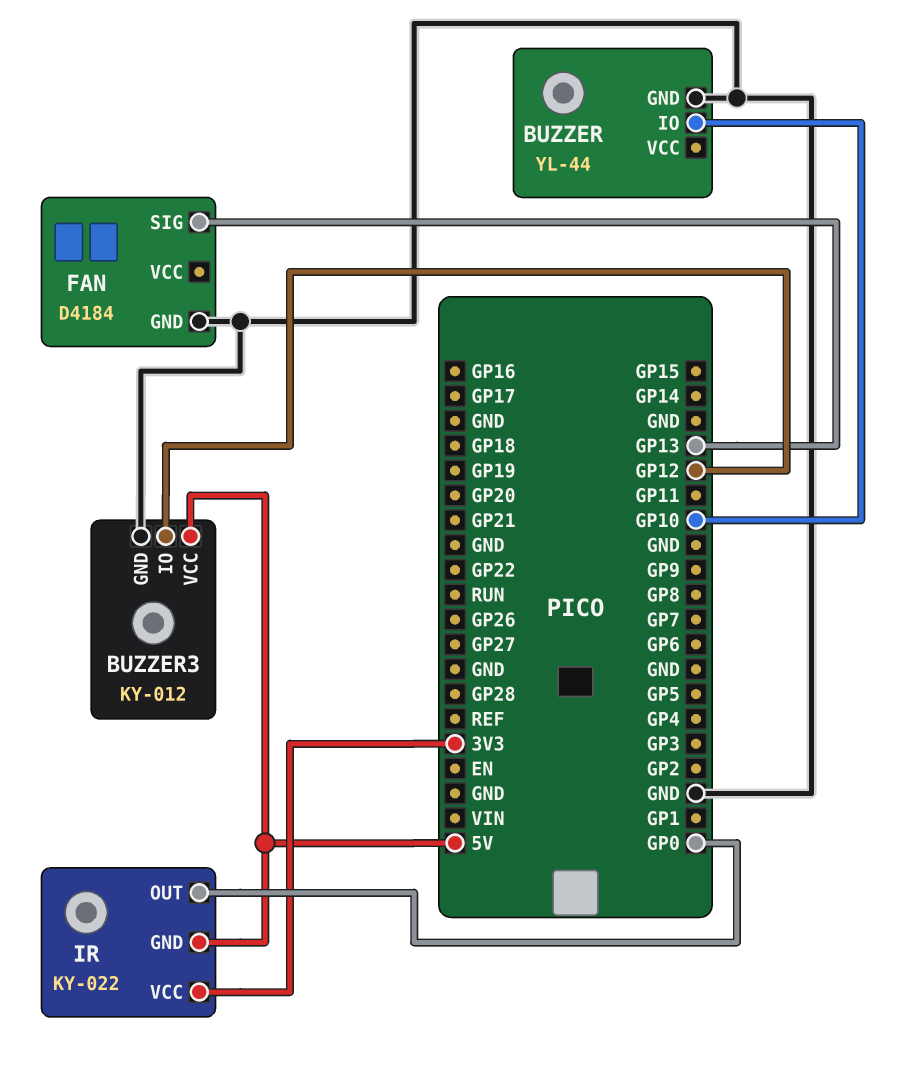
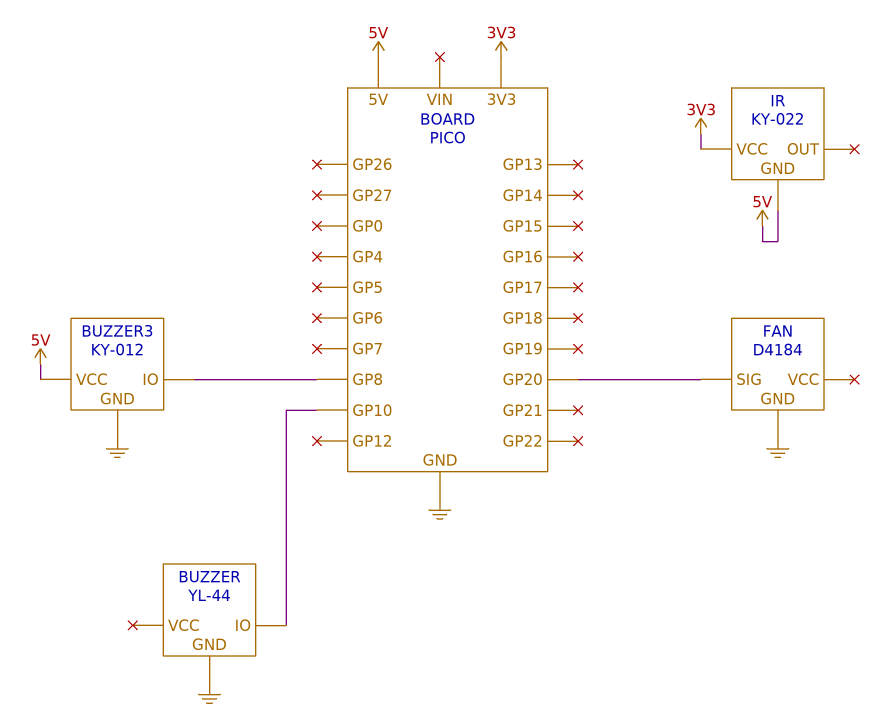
BUZZER3 pin IO: GP12 -> GP8
FAN pin SIG: GP13 -> GP20
IR pin OUT: GP0 -> none

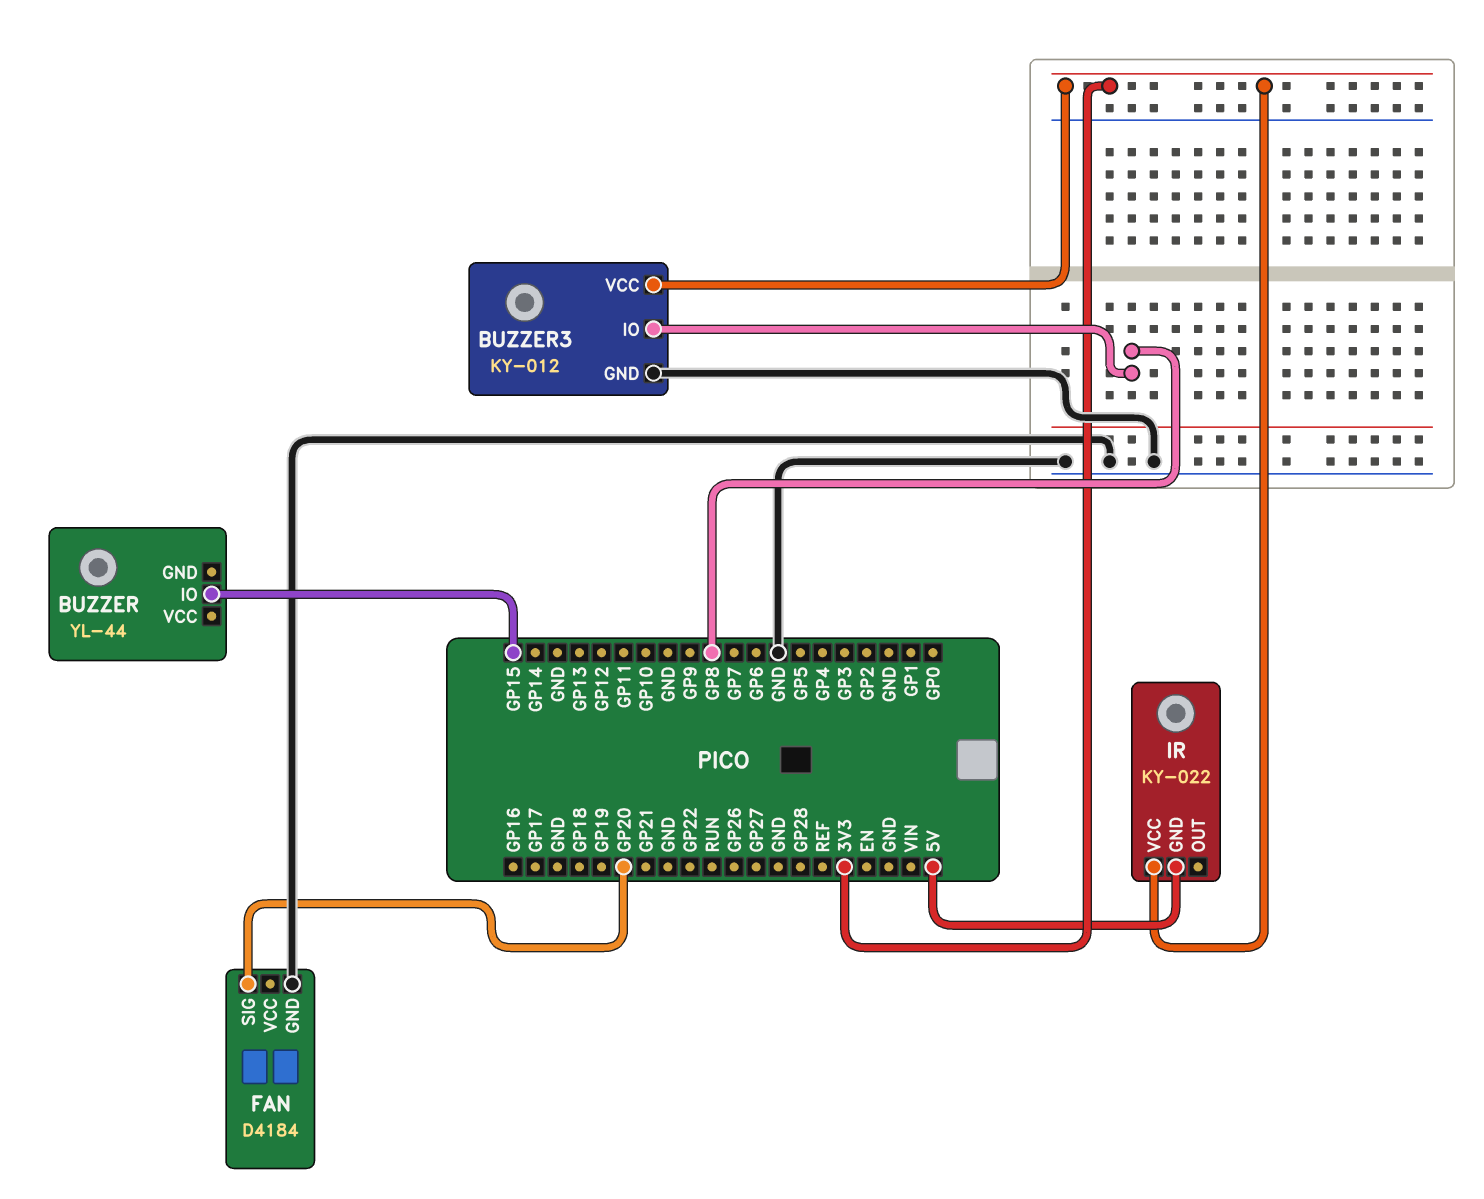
BUZZER pin GND: GND -> none
BUZZER pin IO: GP10 -> GP15
BUZZER3 pin VCC: 5V -> 3V3

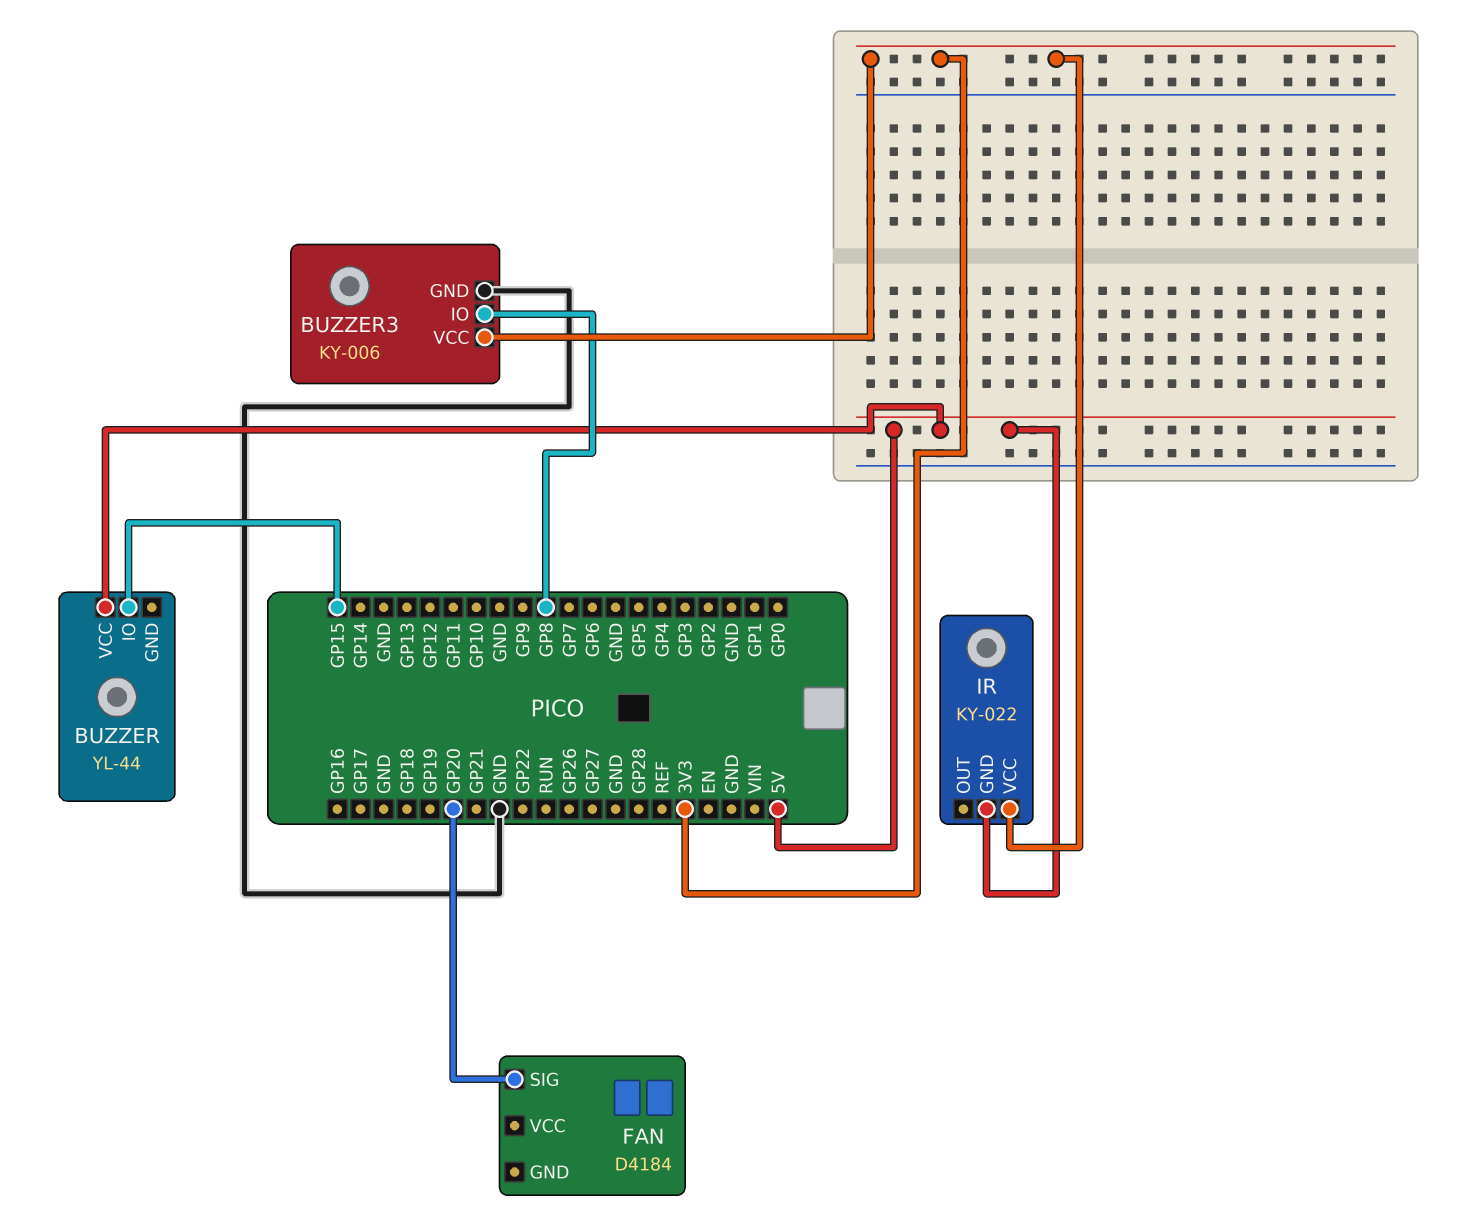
BUZZER pin VCC: none -> 5V
BUZZER3: KY-012 -> KY-006
FAN pin GND: GND -> none

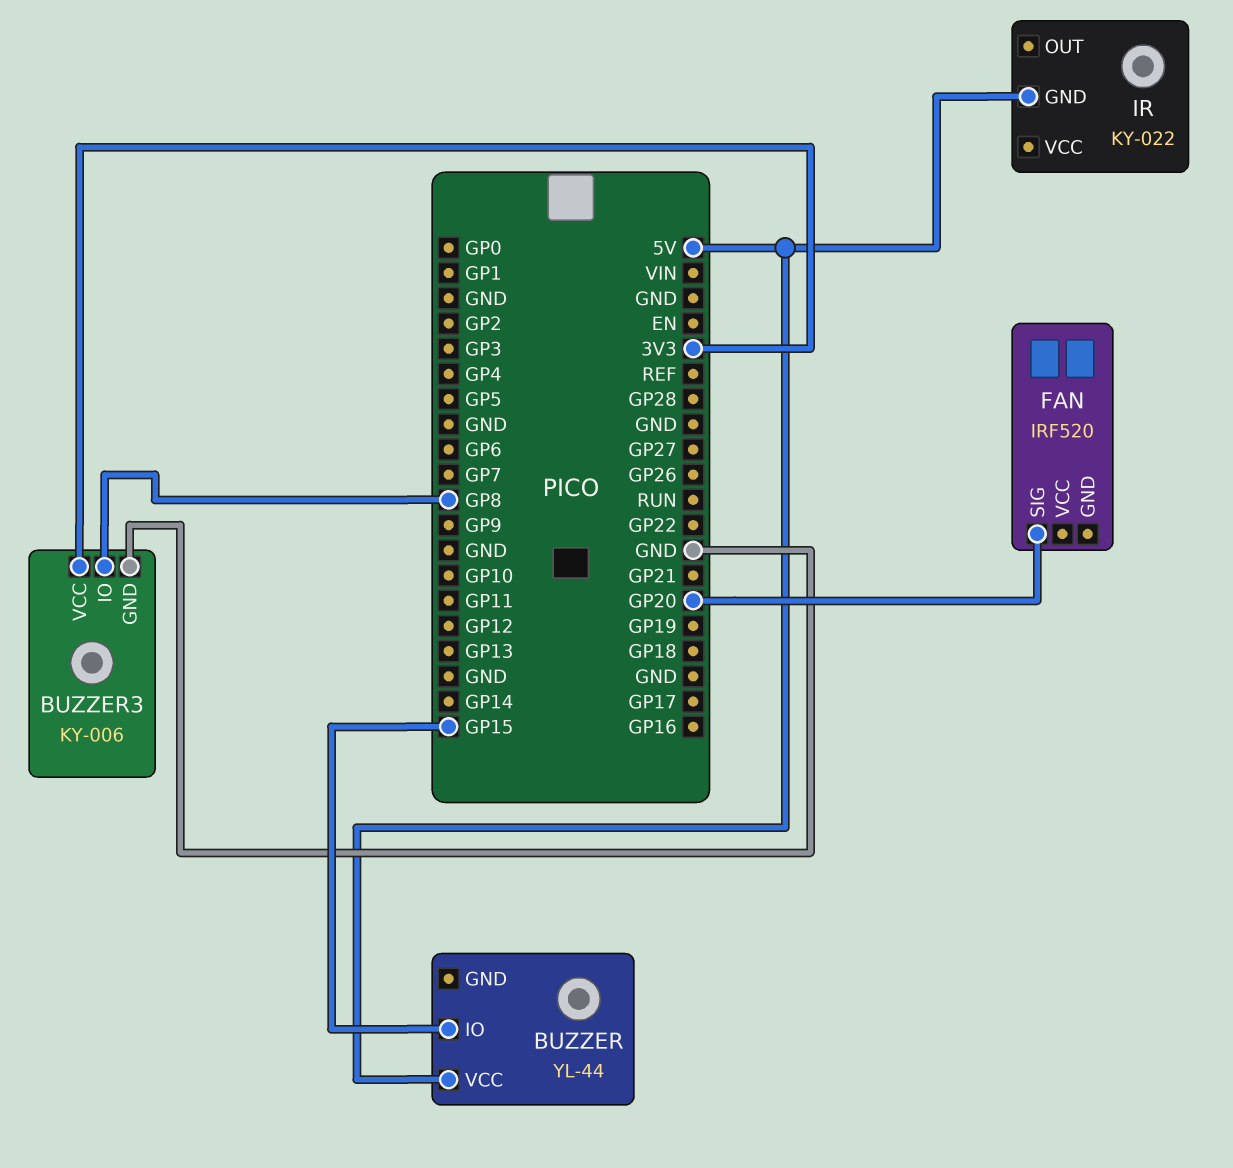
FAN: D4184 -> IRF520
IR pin VCC: 3V3 -> none

